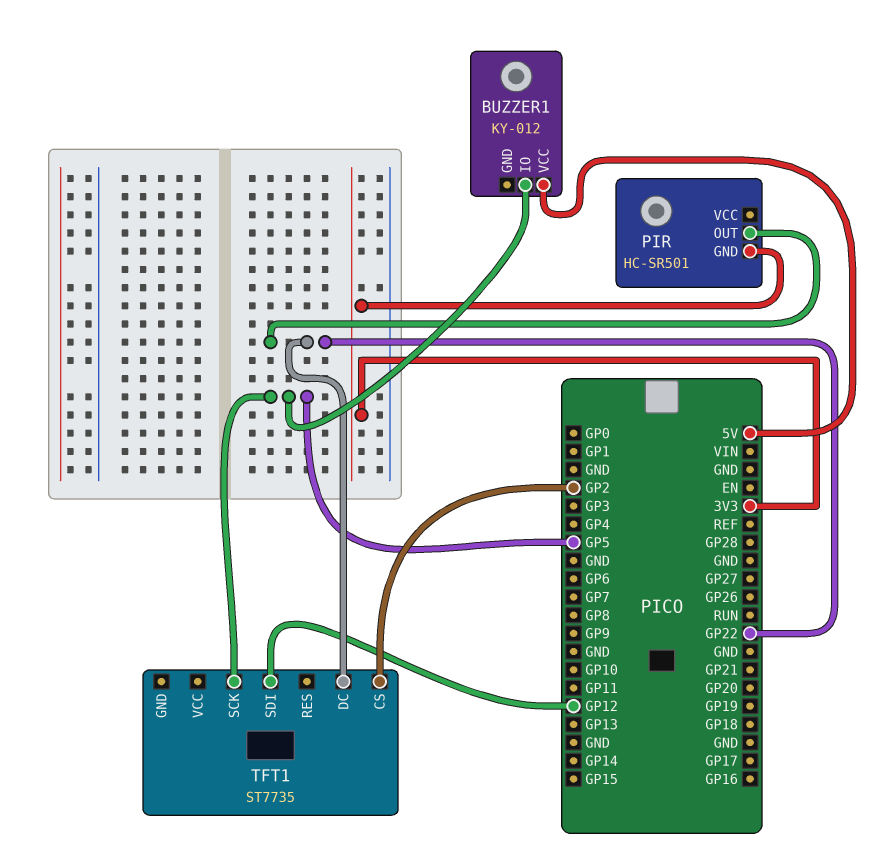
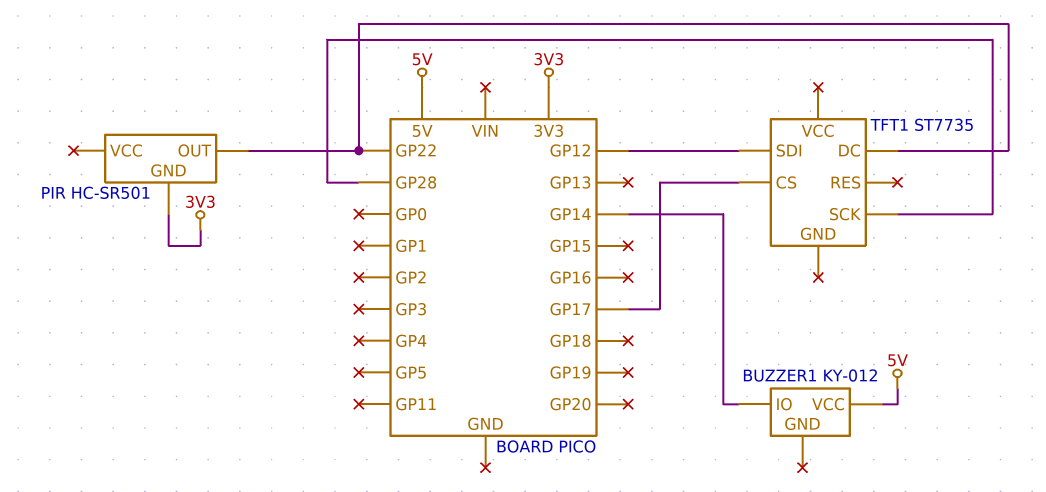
BUZZER1 pin IO: GP5 -> GP14
TFT1 pin CS: GP2 -> GP17
TFT1 pin SCK: GP5 -> GP28

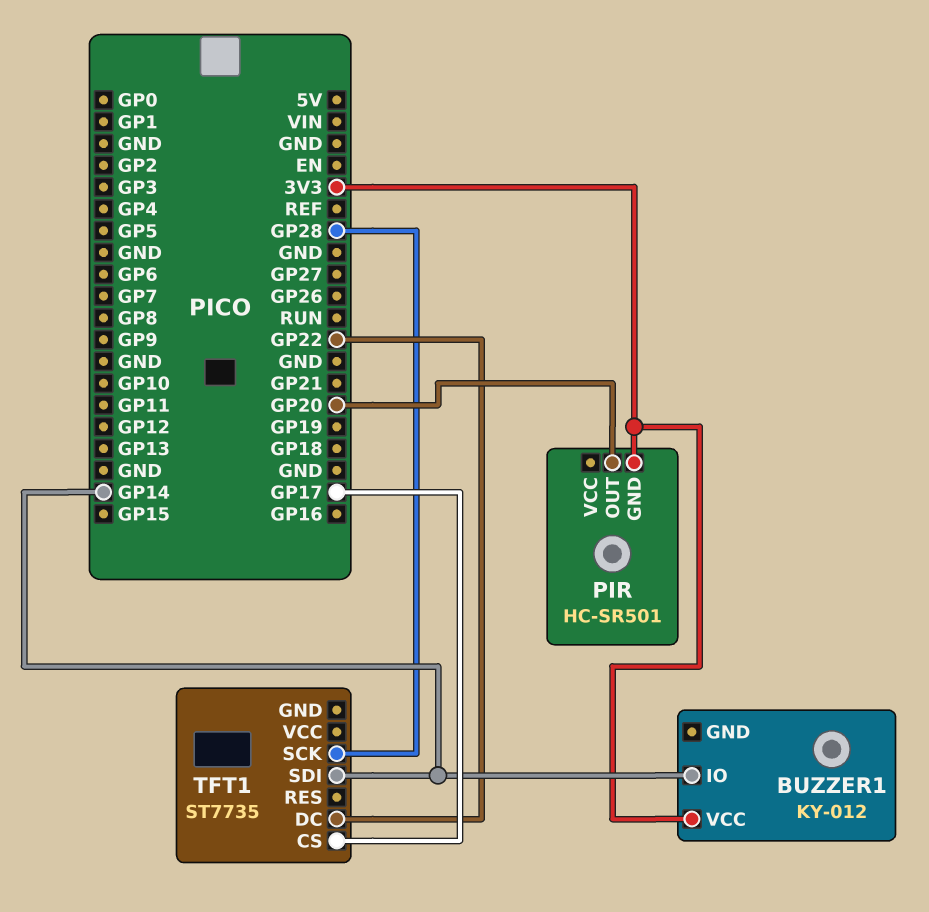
BUZZER1 pin VCC: 5V -> 3V3
PIR pin OUT: GP22 -> GP20
TFT1 pin SDI: GP12 -> GP14

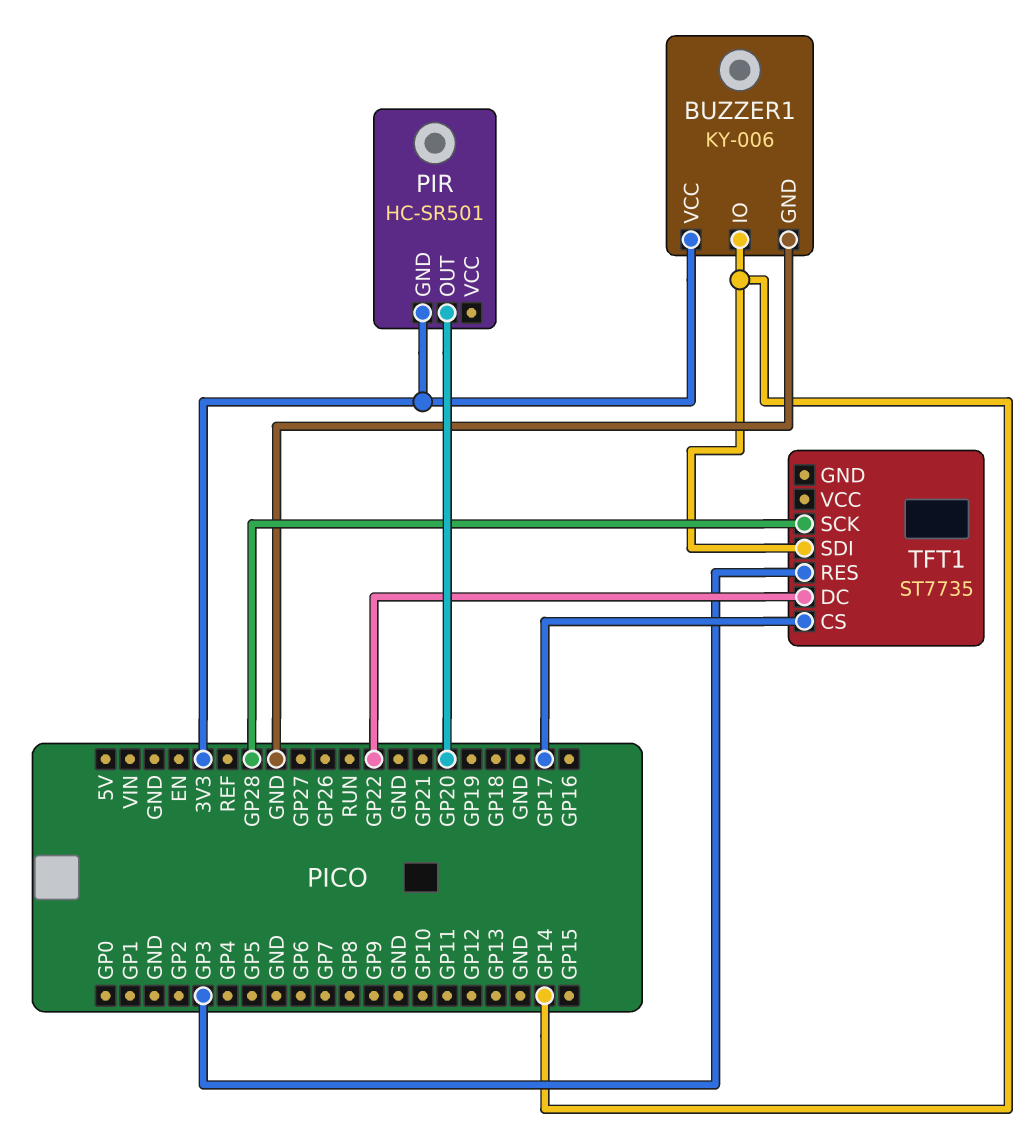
BUZZER1: KY-012 -> KY-006
BUZZER1 pin GND: none -> GND
TFT1 pin RES: none -> GP3

